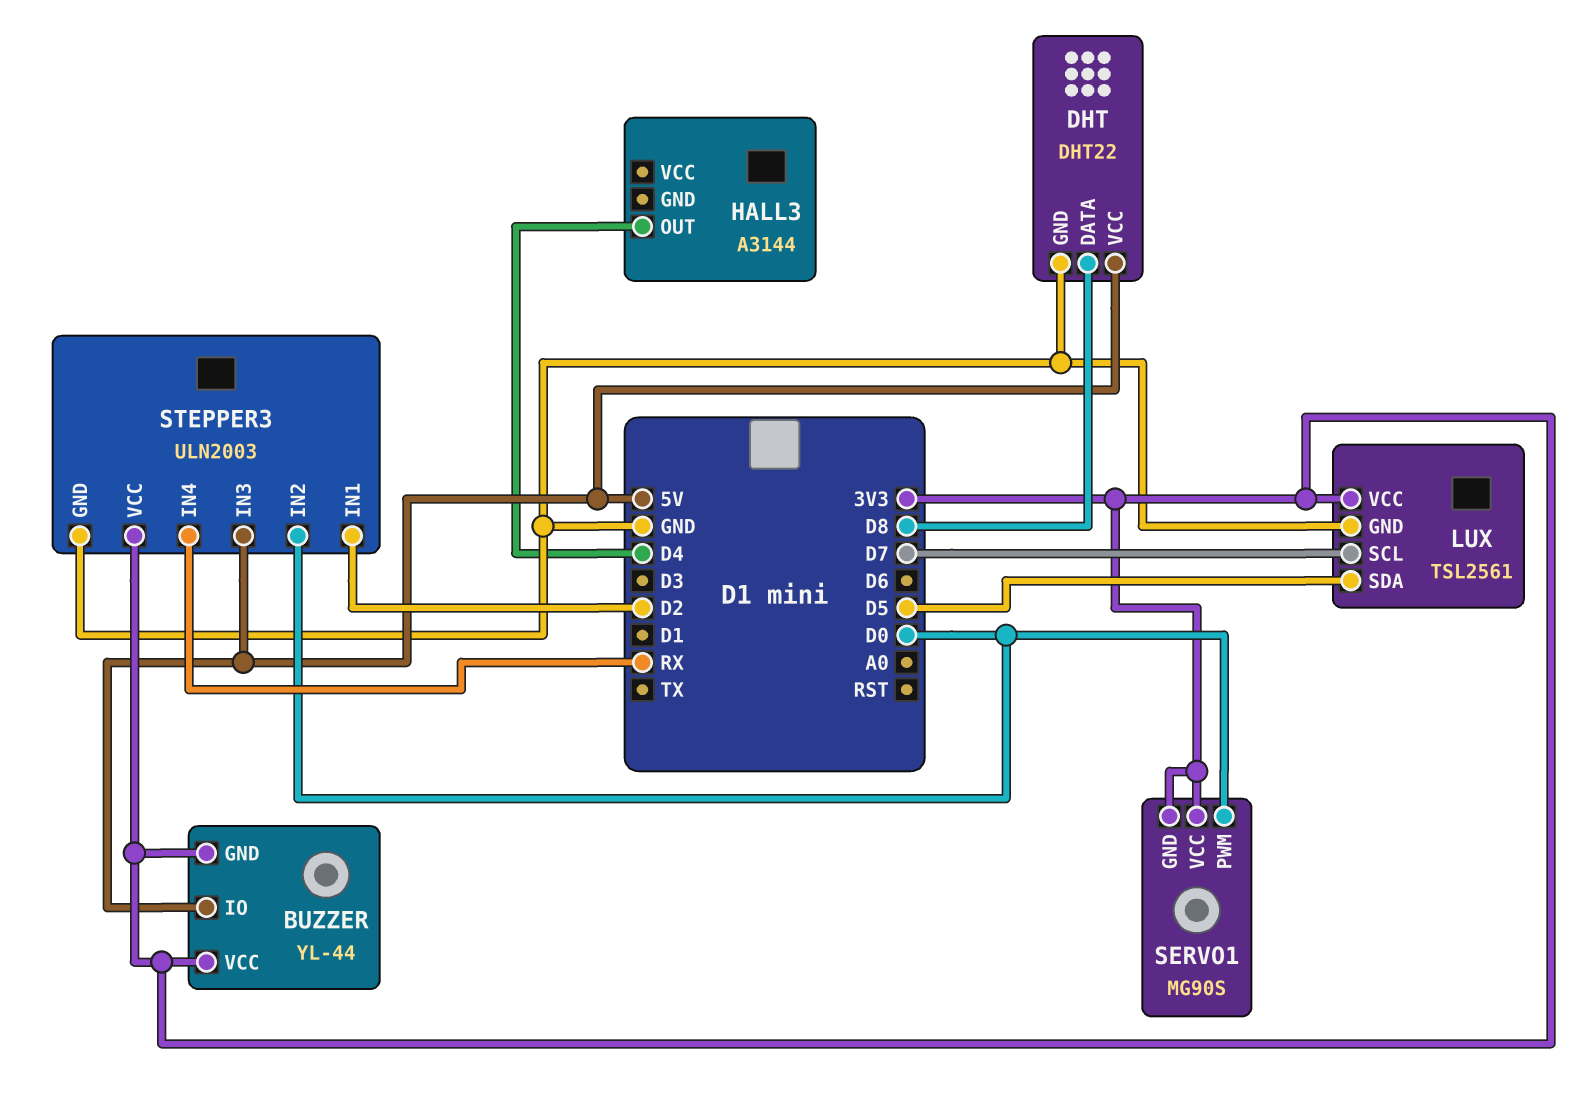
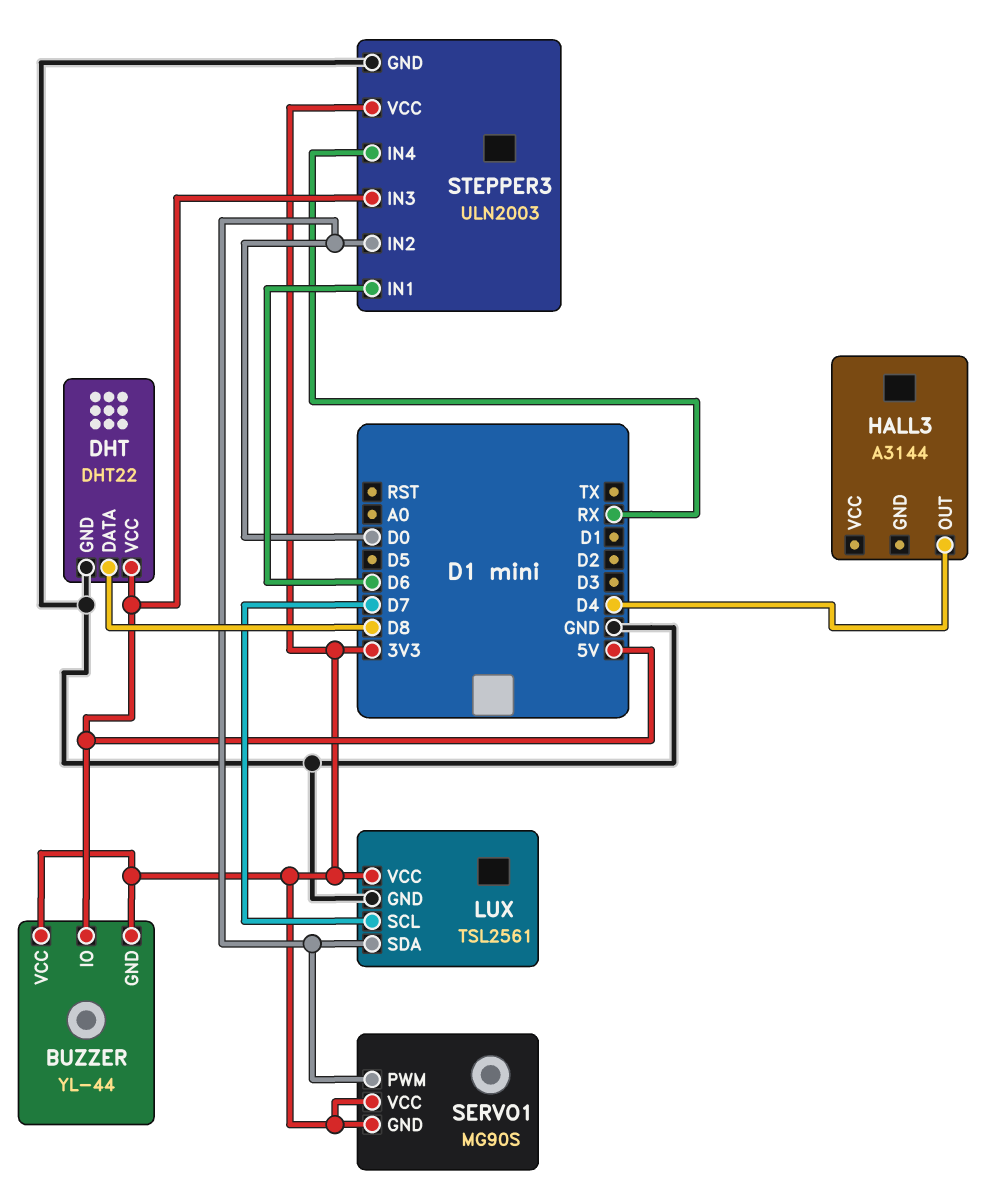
LUX pin SDA: D5 -> D0
STEPPER3 pin IN1: D2 -> D6

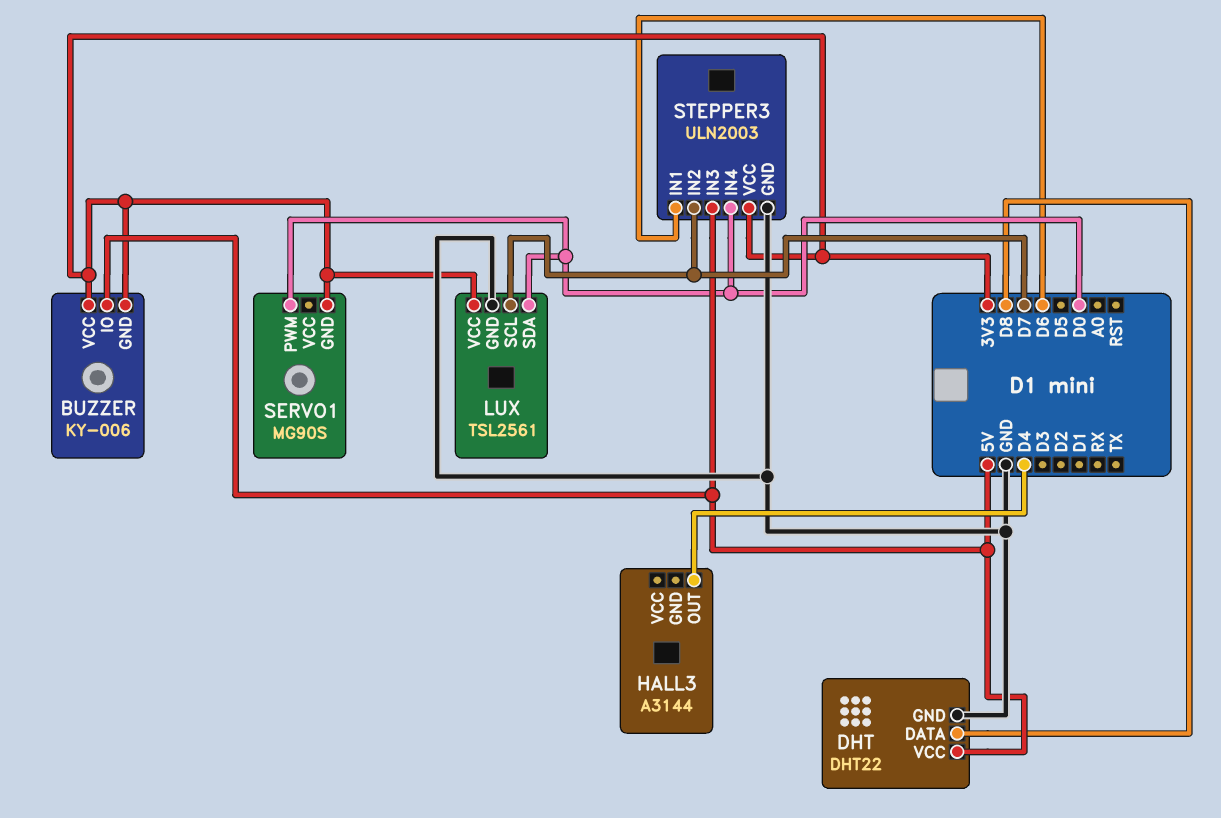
BUZZER: YL-44 -> KY-006
SERVO1 pin VCC: 3V3 -> none
STEPPER3 pin IN2: D0 -> D7
STEPPER3 pin IN4: RX -> D0

